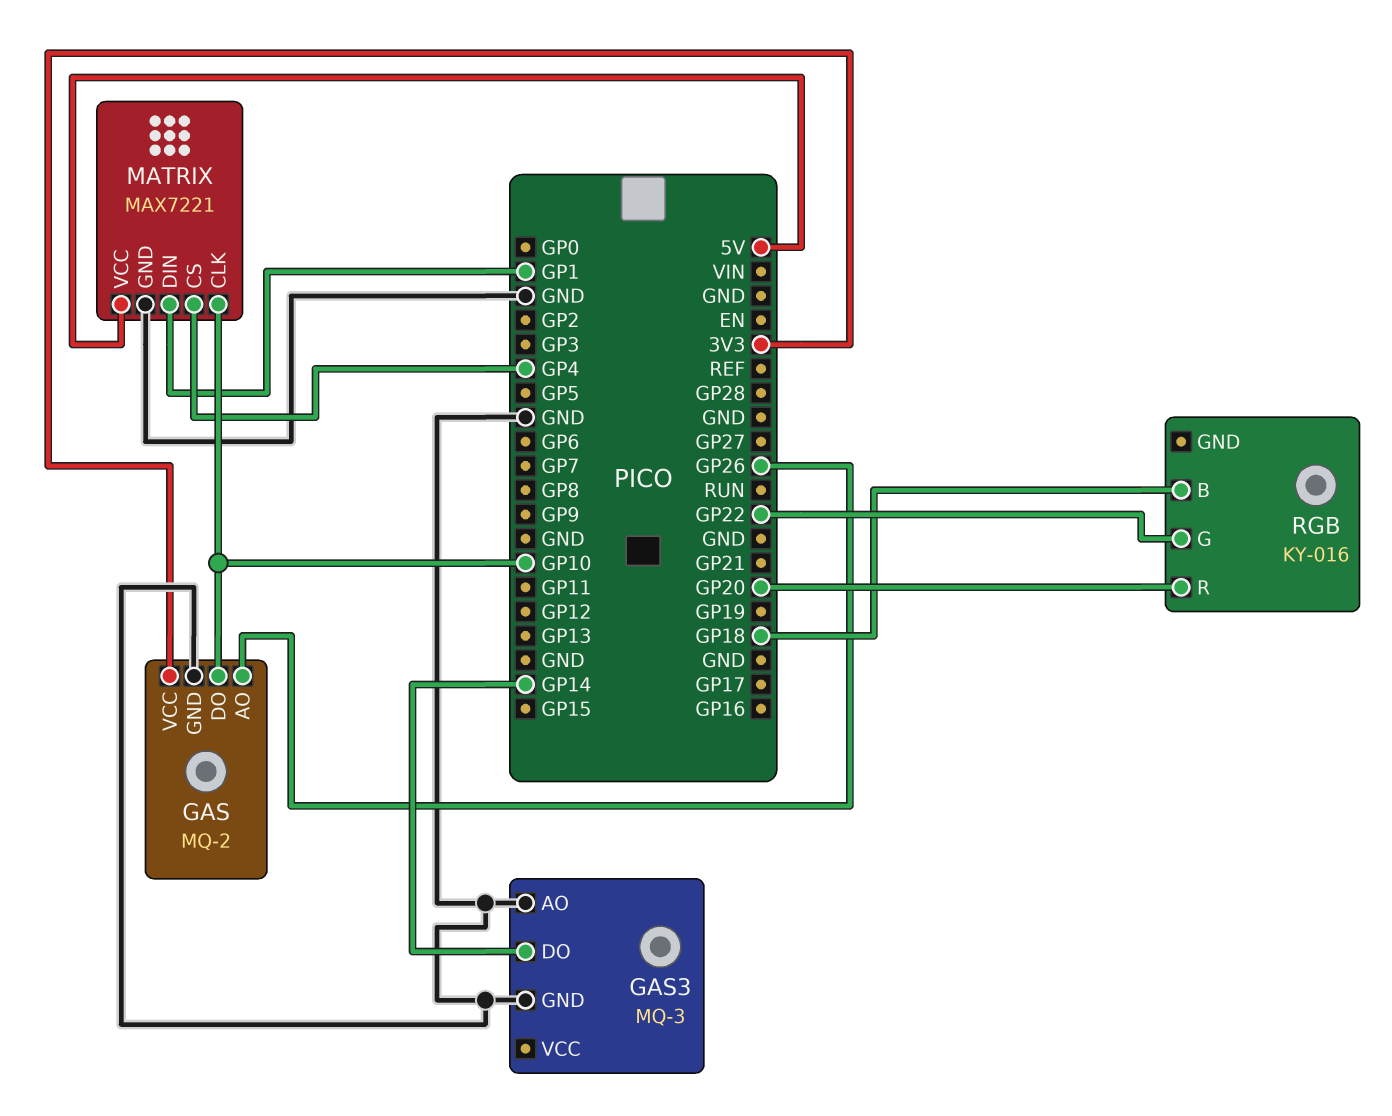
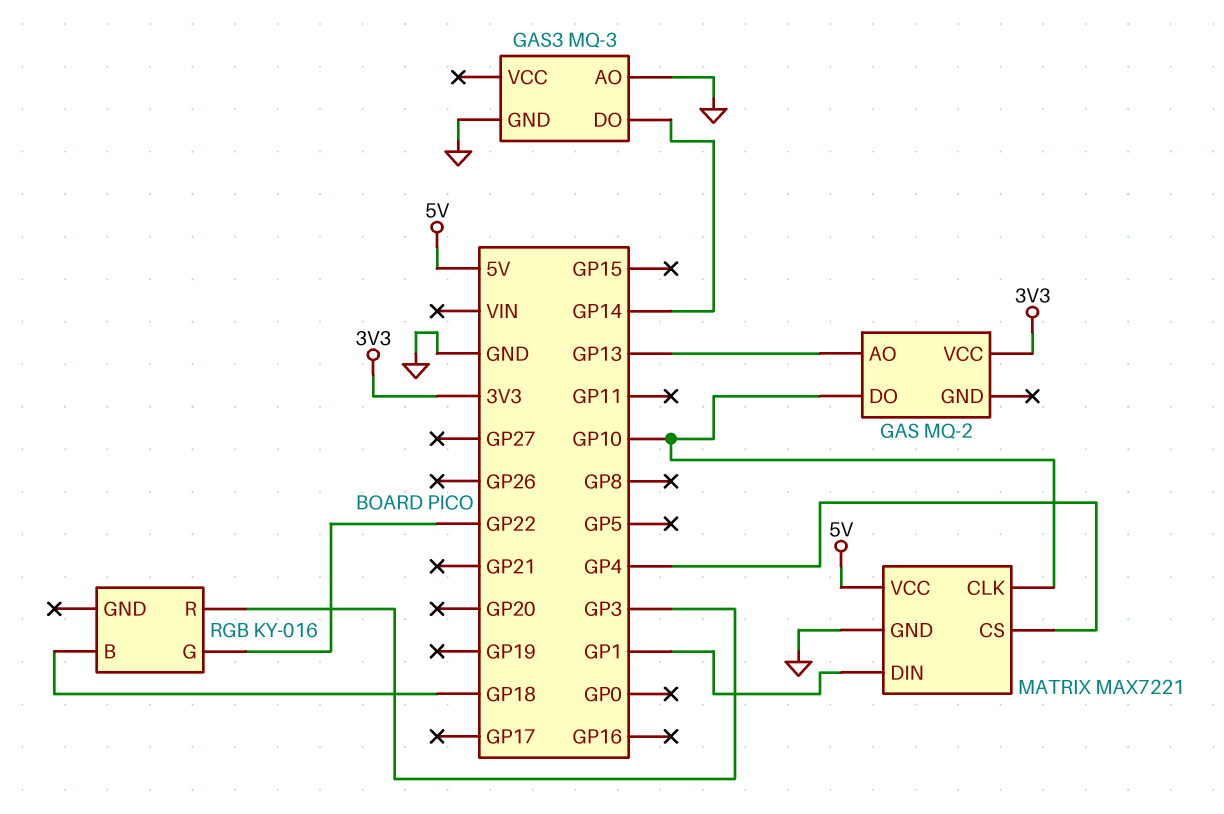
GAS pin AO: GP26 -> GP13
GAS pin GND: GND -> none
RGB pin R: GP20 -> GP3

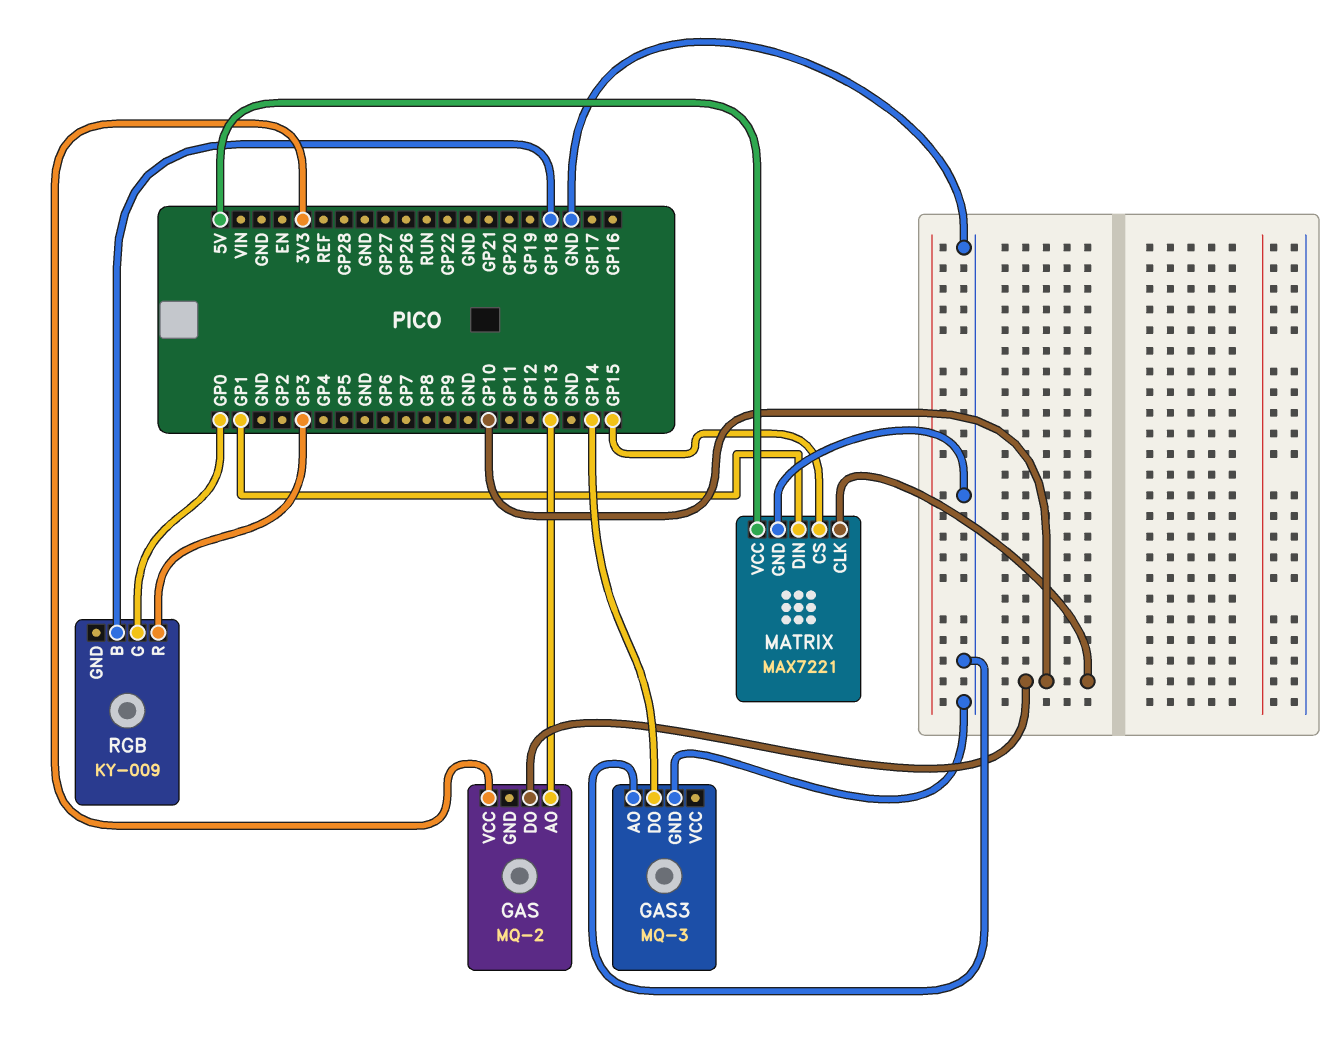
MATRIX pin CS: GP4 -> GP15
RGB: KY-016 -> KY-009
RGB pin G: GP22 -> GP0

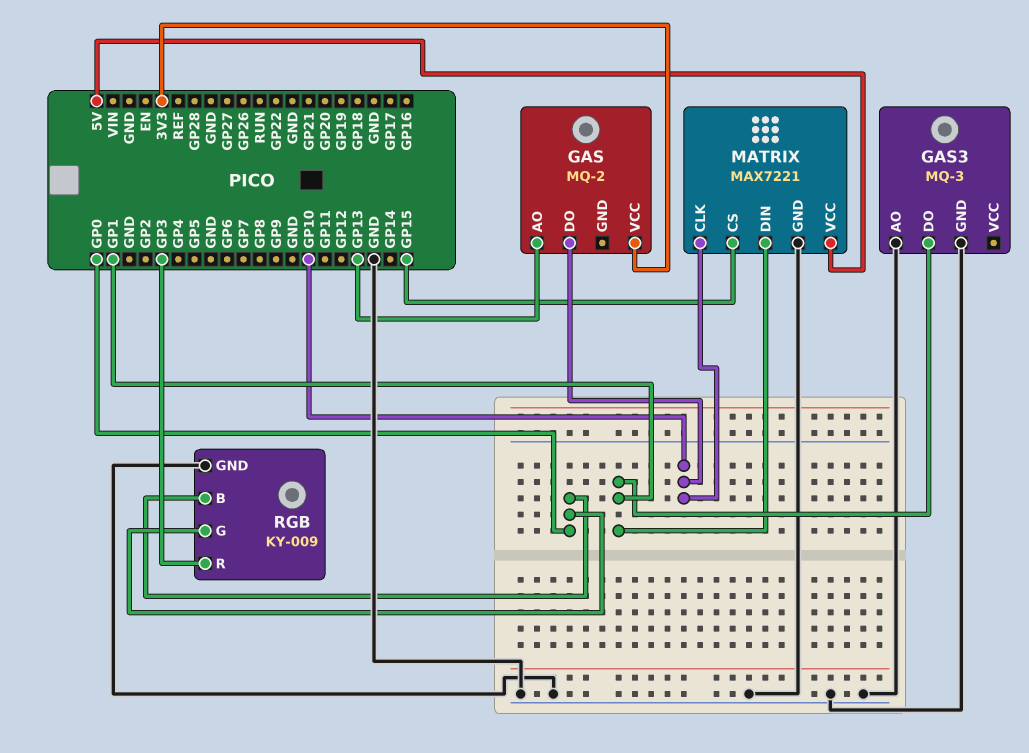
GAS3 pin DO: GP14 -> GP1
RGB pin B: GP18 -> GP0
RGB pin GND: none -> GND

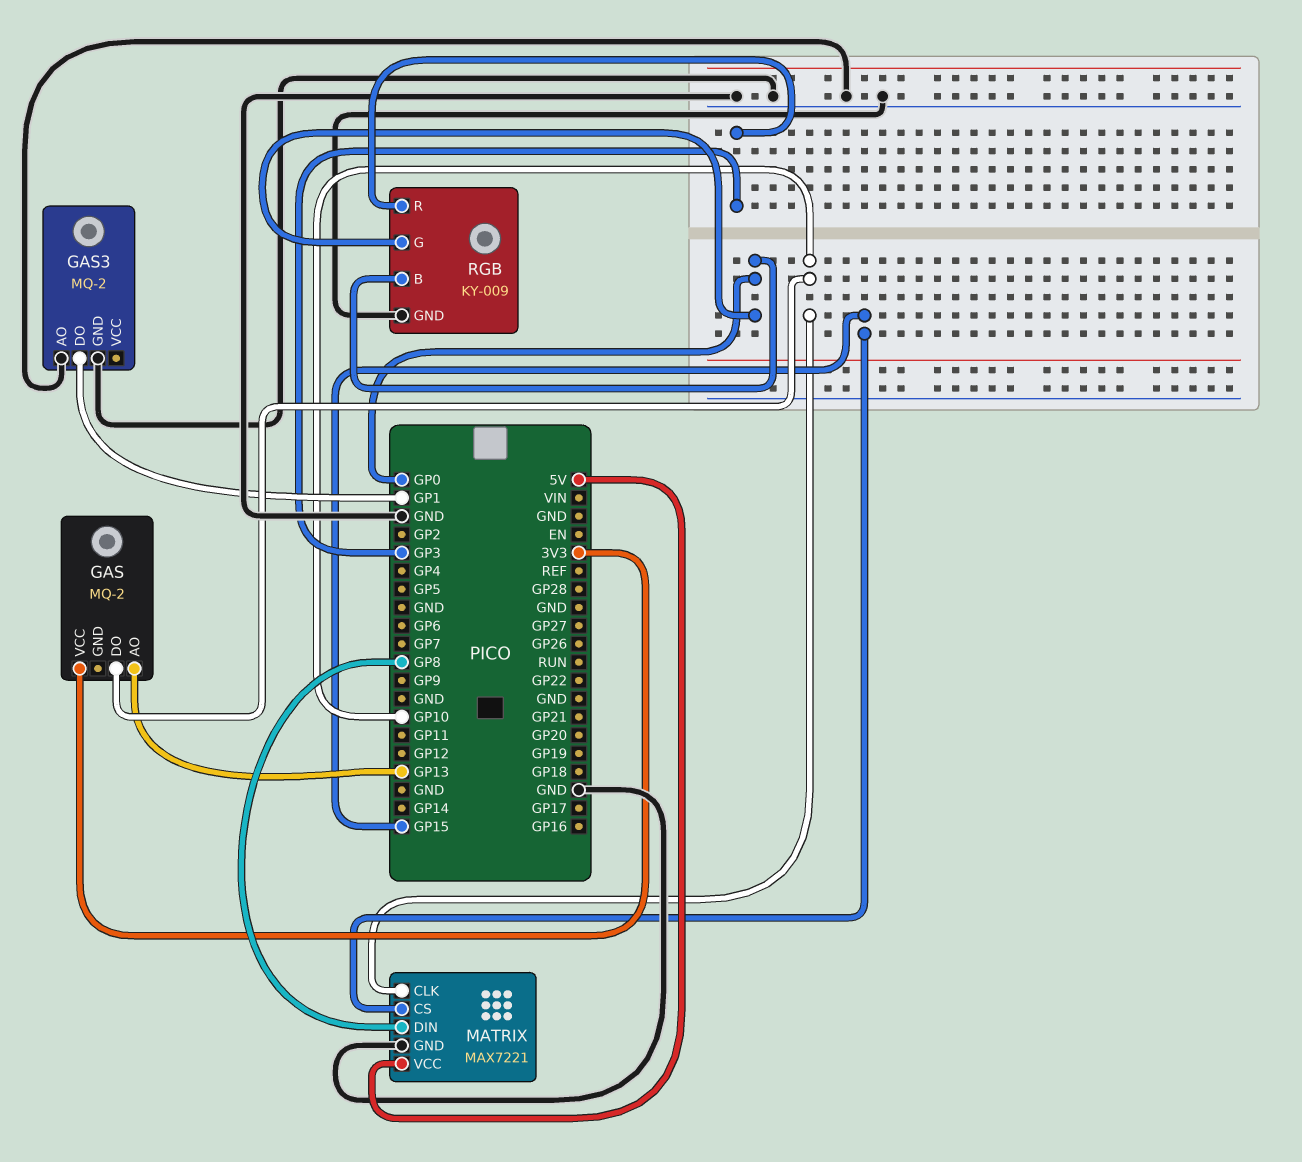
GAS3: MQ-3 -> MQ-2
MATRIX pin DIN: GP1 -> GP8

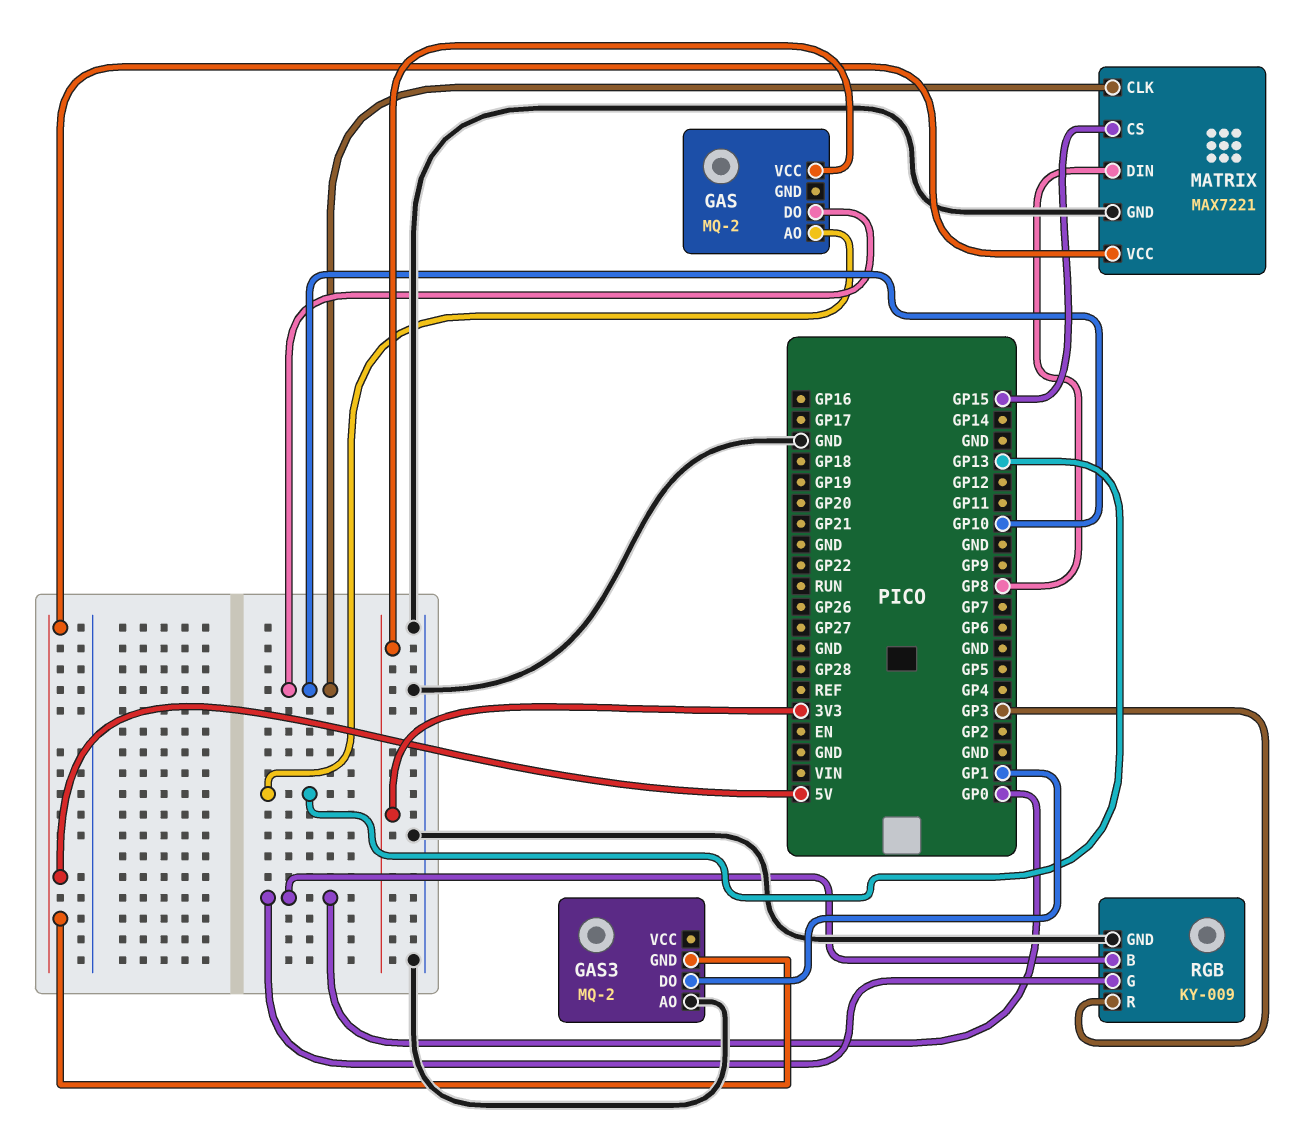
GAS3 pin GND: GND -> 5V

